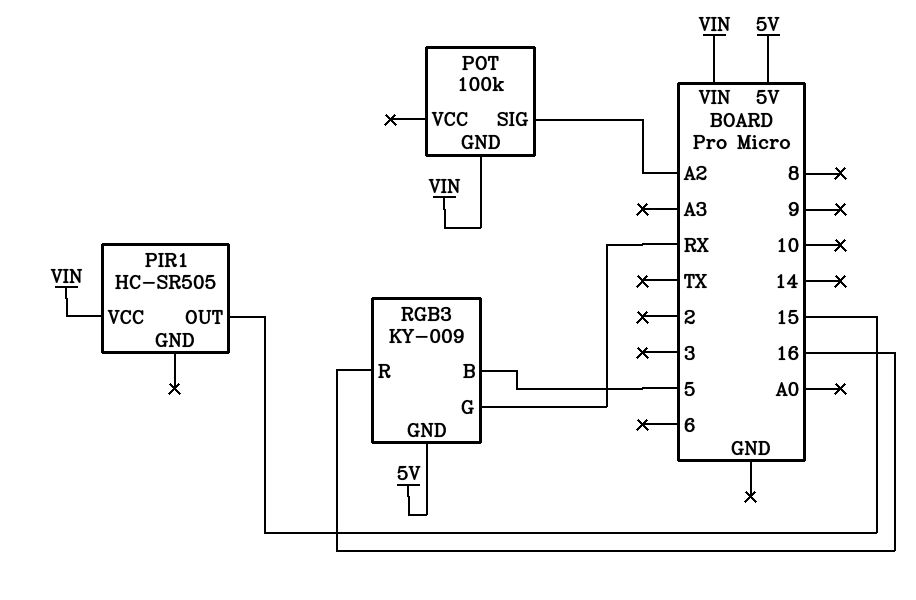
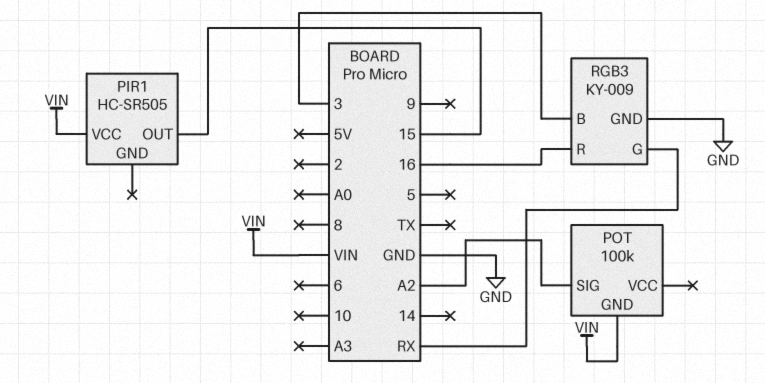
RGB3 pin B: 5 -> 3
RGB3 pin GND: 5V -> GND

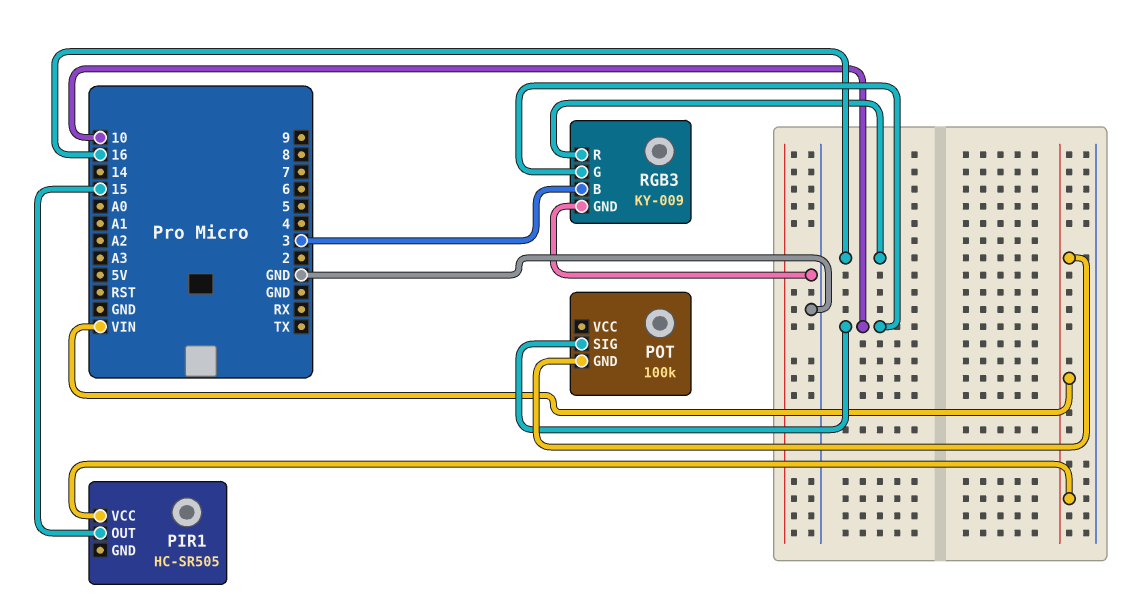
POT pin SIG: A2 -> 10
RGB3 pin G: RX -> 10

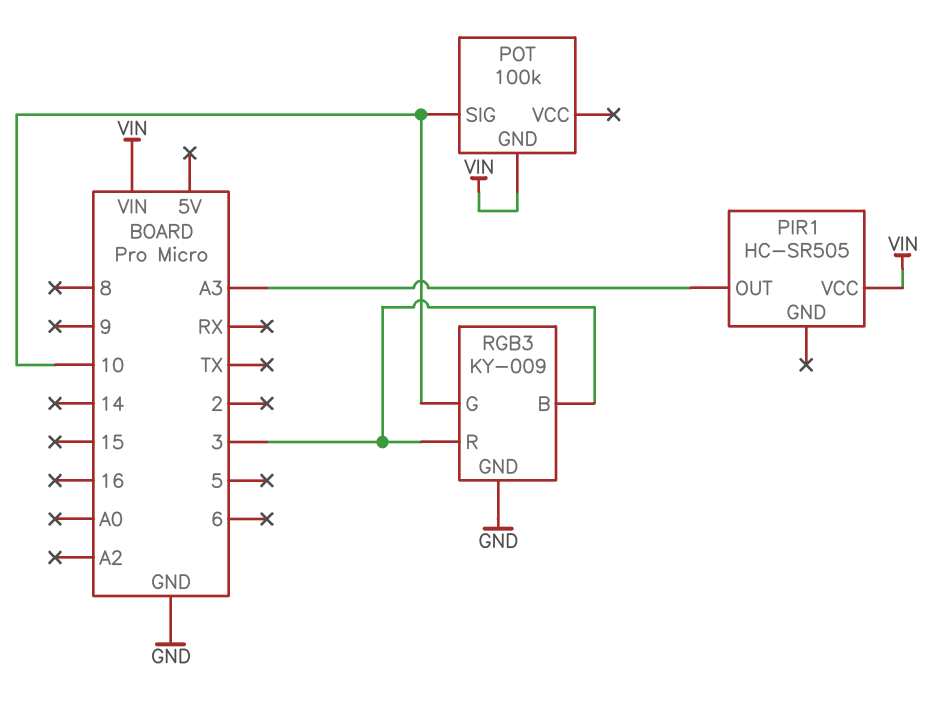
PIR1 pin OUT: 15 -> A3
RGB3 pin R: 16 -> 3

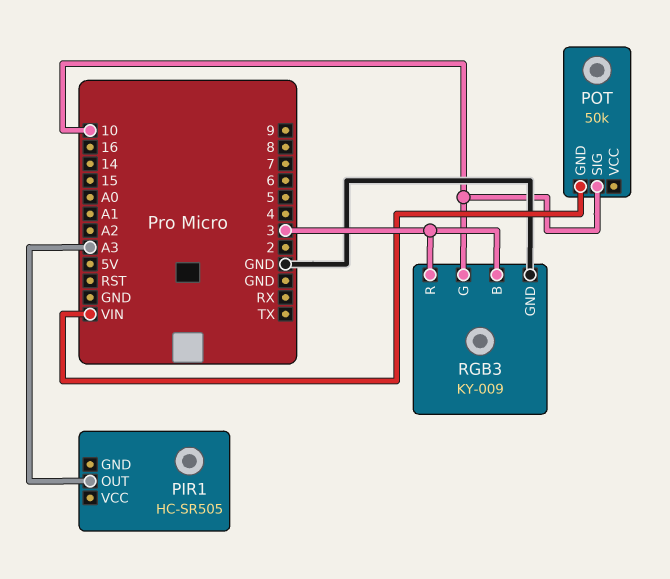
PIR1 pin VCC: VIN -> none
POT: 100k -> 50k

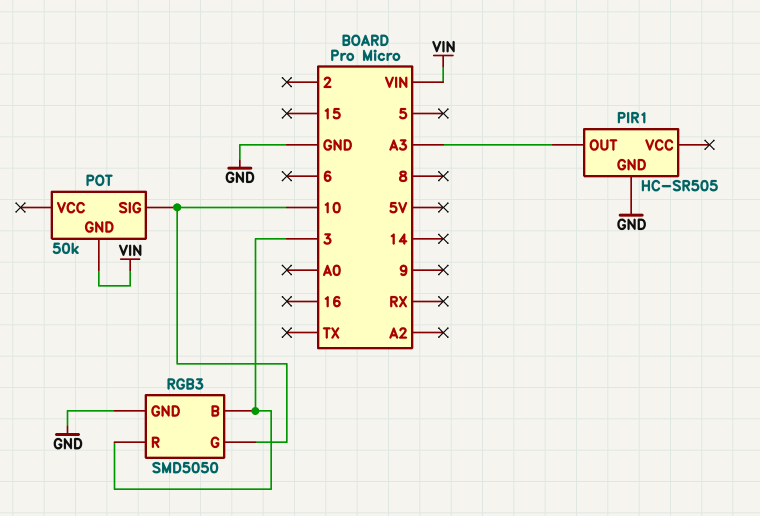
PIR1 pin GND: none -> GND
RGB3: KY-009 -> SMD5050

